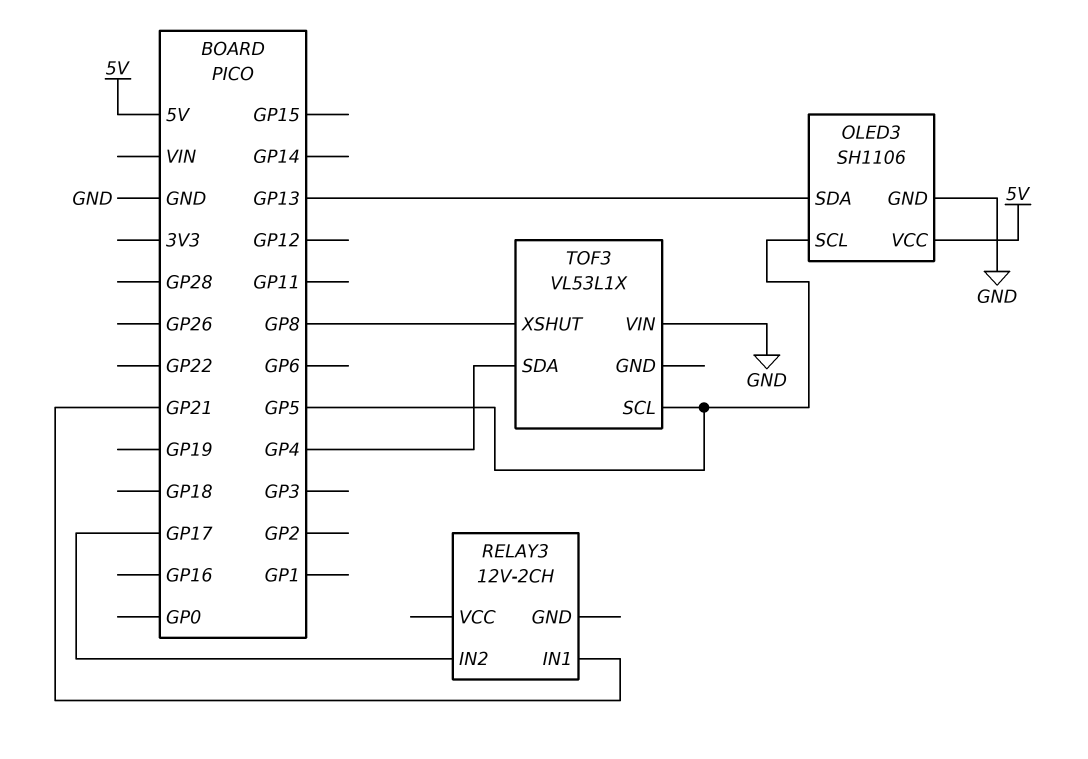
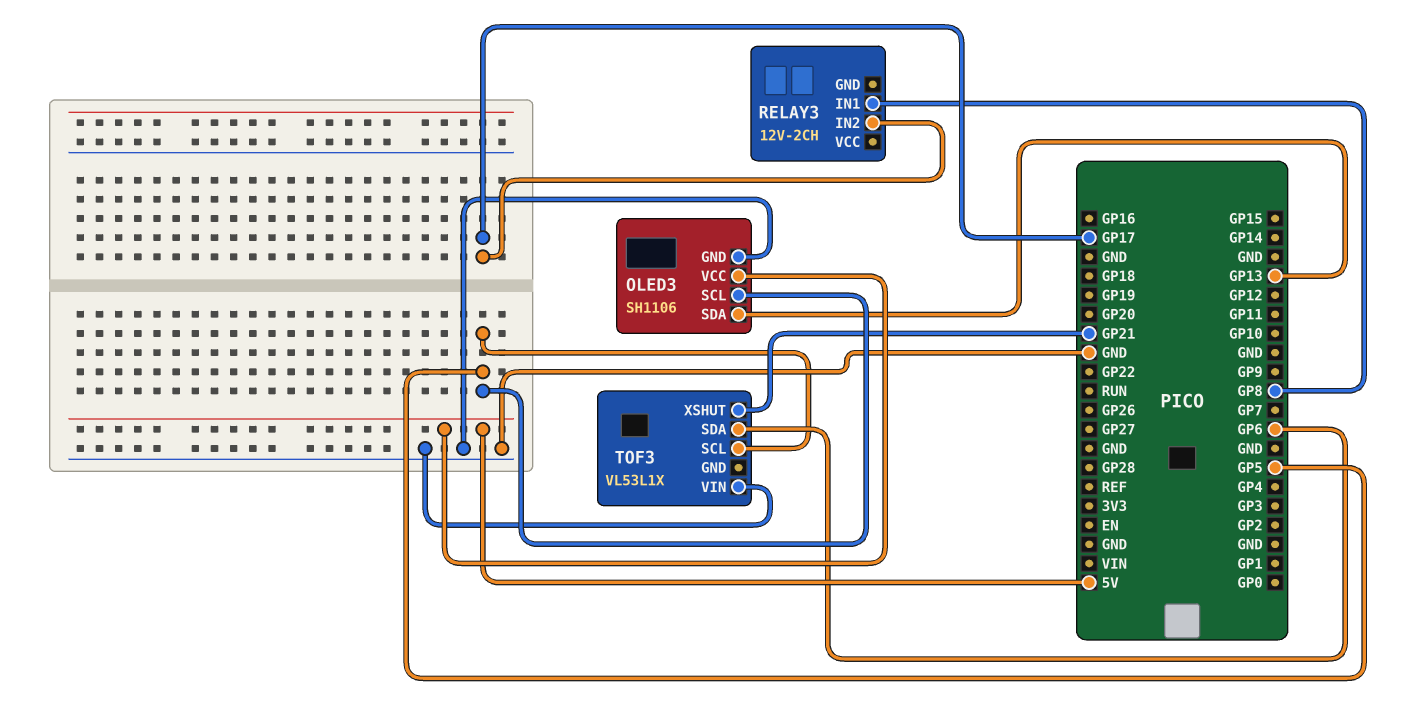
RELAY3 pin IN1: GP21 -> GP8
TOF3 pin SDA: GP4 -> GP6
TOF3 pin XSHUT: GP8 -> GP21

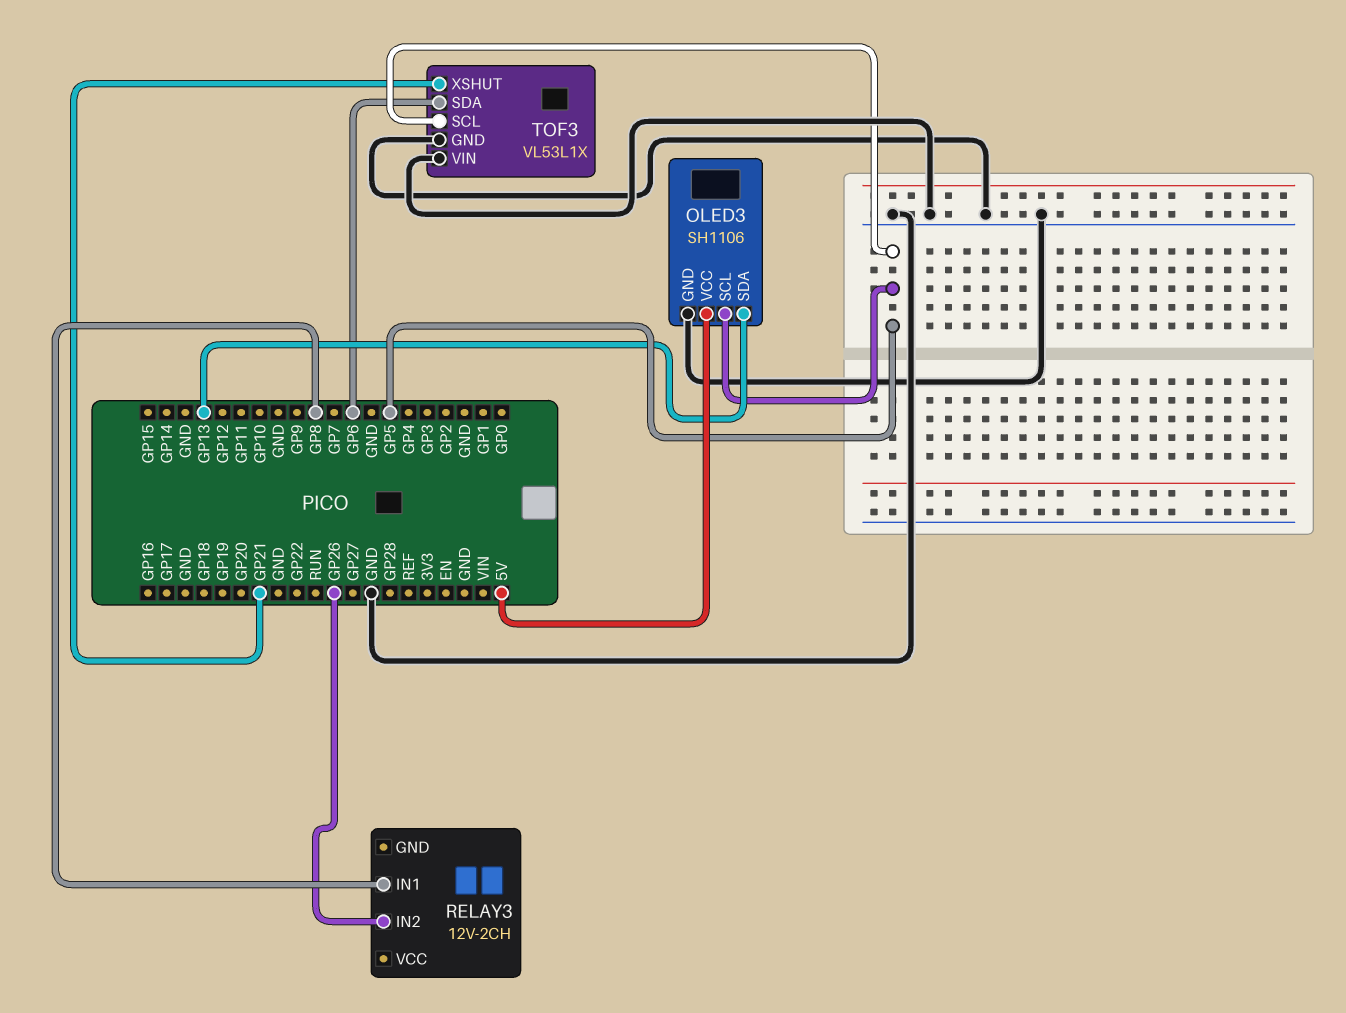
RELAY3 pin IN2: GP17 -> GP26
TOF3 pin GND: none -> GND

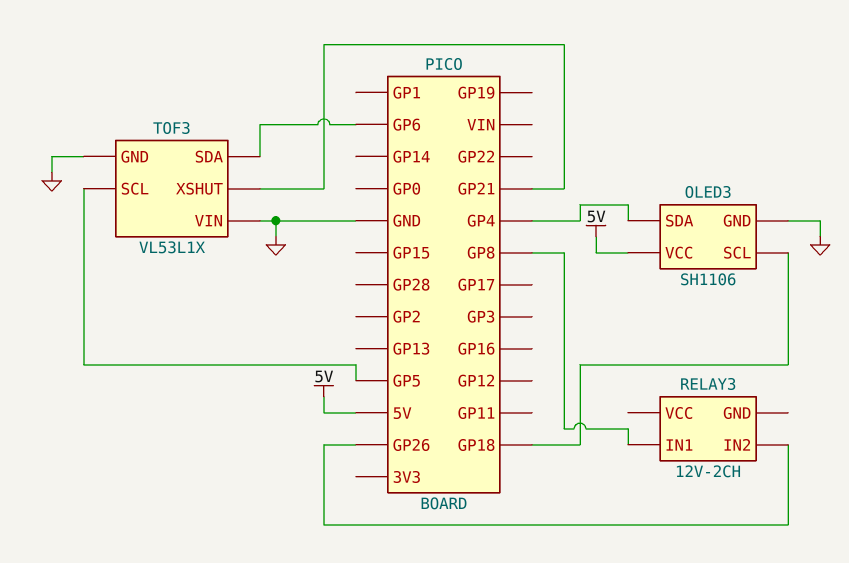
OLED3 pin SCL: GP5 -> GP18
OLED3 pin SDA: GP13 -> GP4

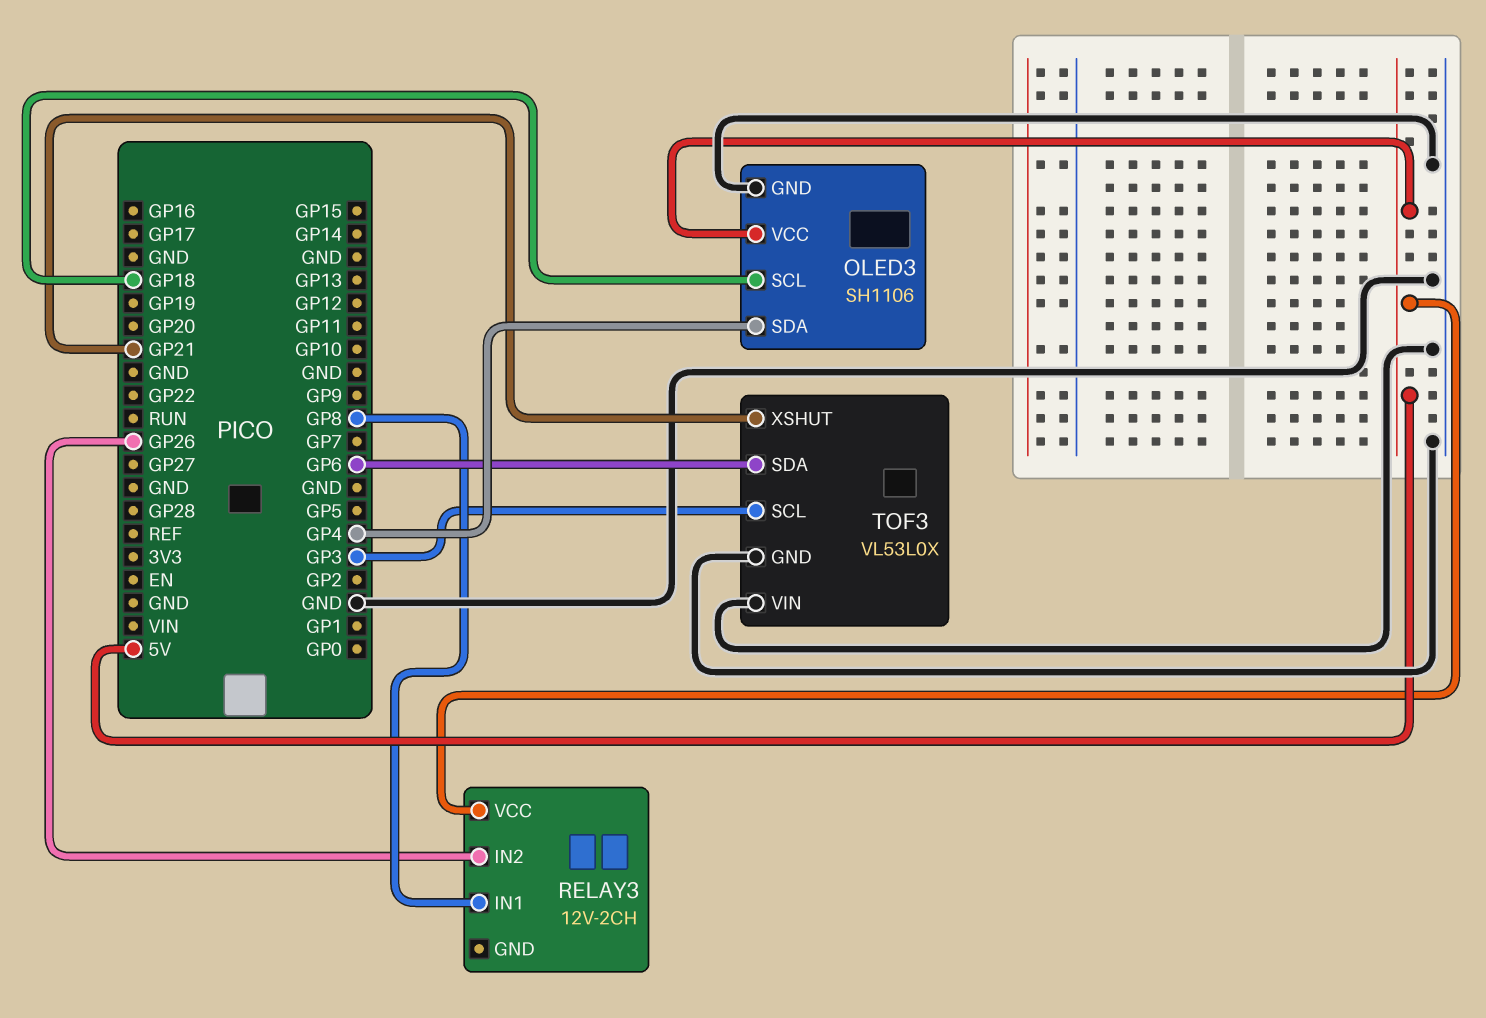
RELAY3 pin VCC: none -> 5V
TOF3: VL53L1X -> VL53L0X
TOF3 pin SCL: GP5 -> GP3

